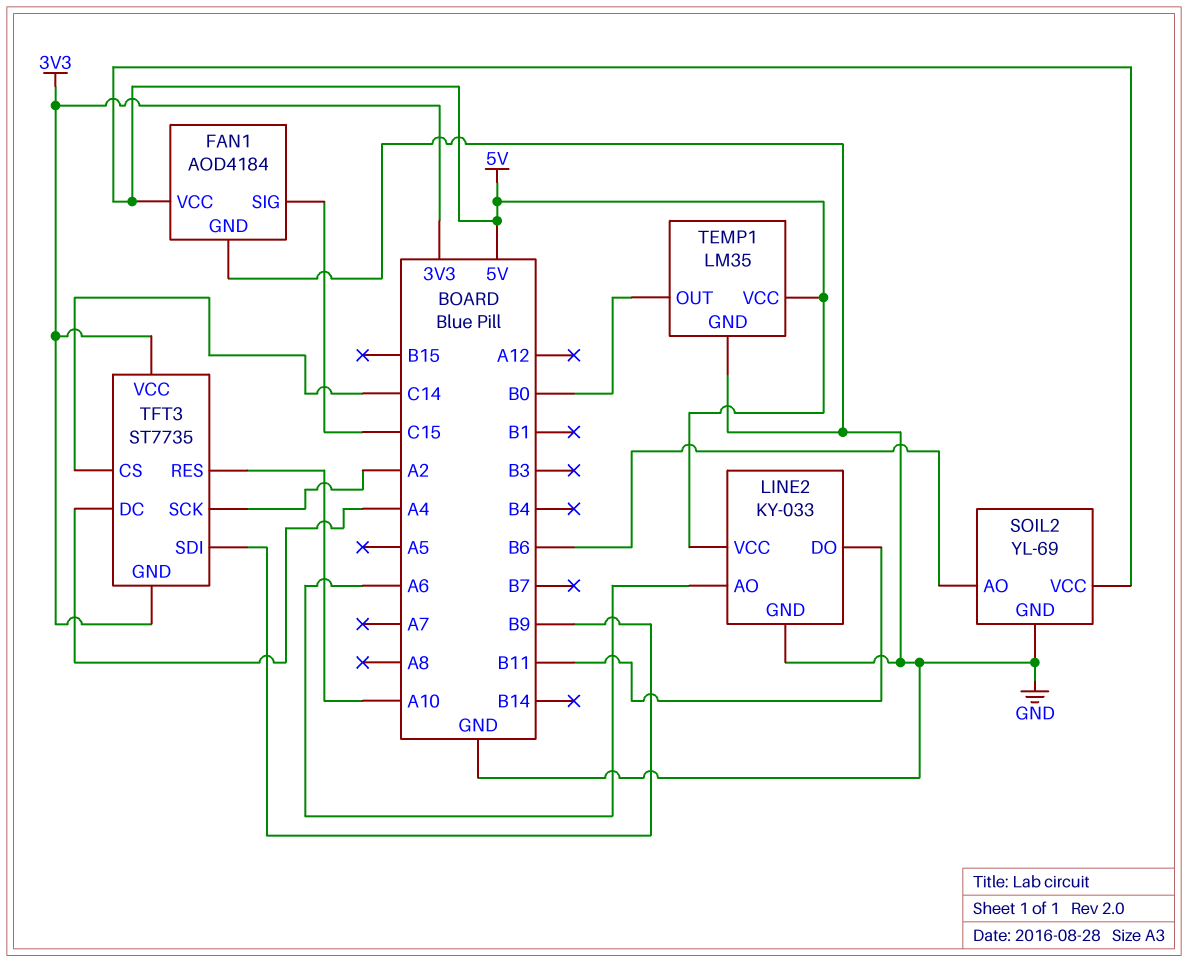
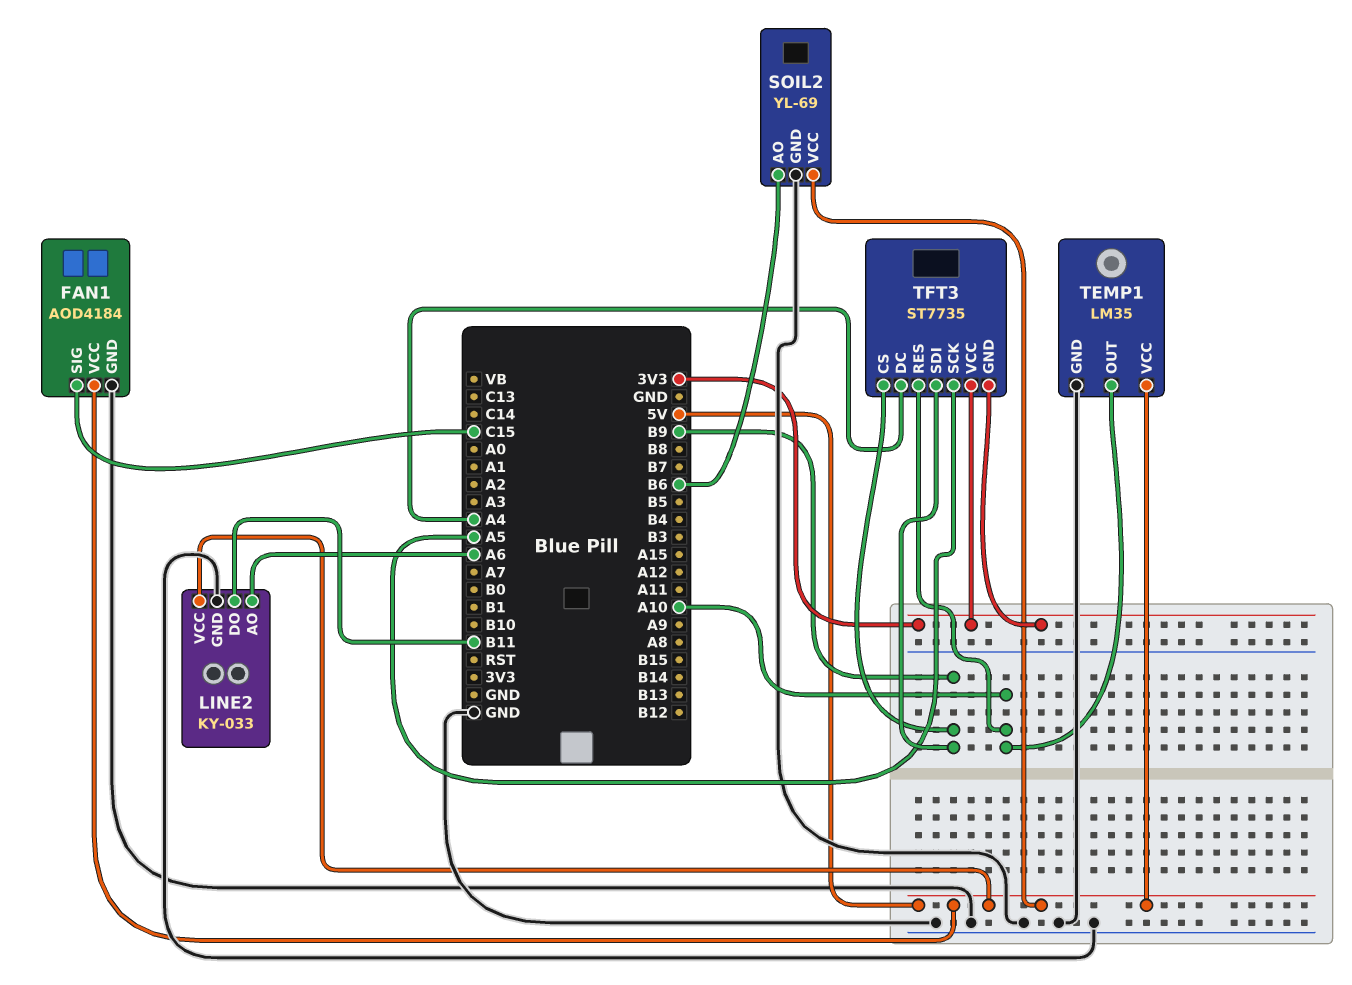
TEMP1 pin OUT: B0 -> A10
TFT3 pin CS: C14 -> B9
TFT3 pin SCK: A2 -> A5

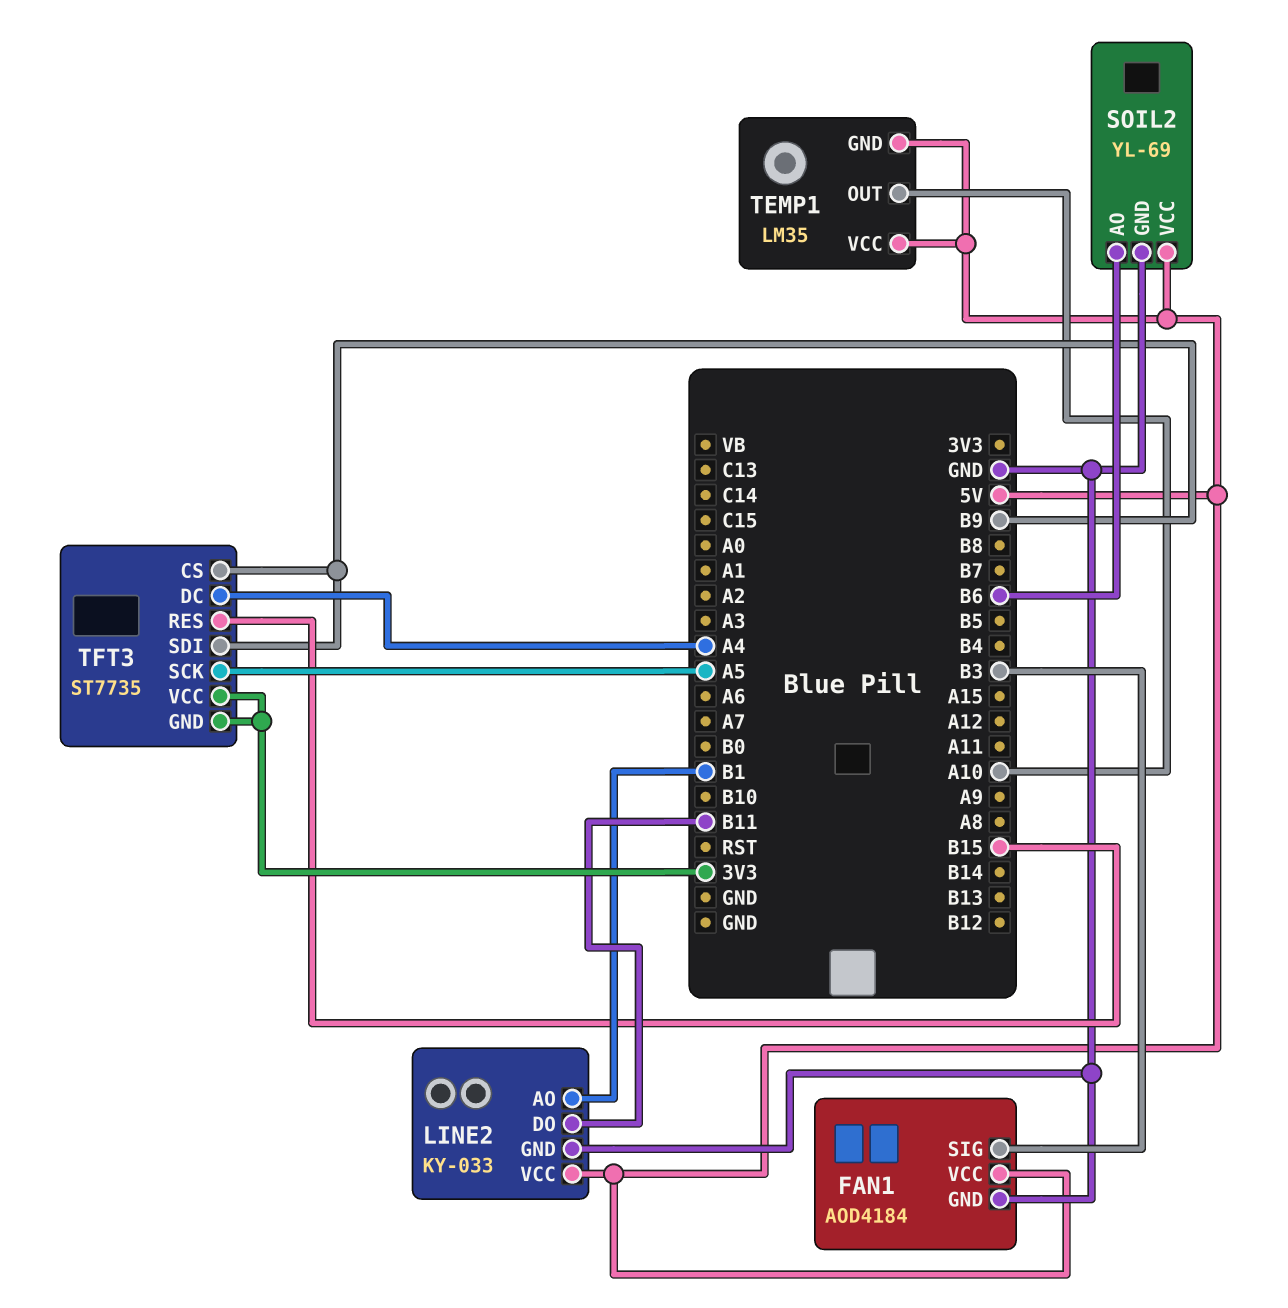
FAN1 pin SIG: C15 -> B3
LINE2 pin AO: A6 -> B1
TEMP1 pin GND: GND -> 5V
TFT3 pin RES: A10 -> B15

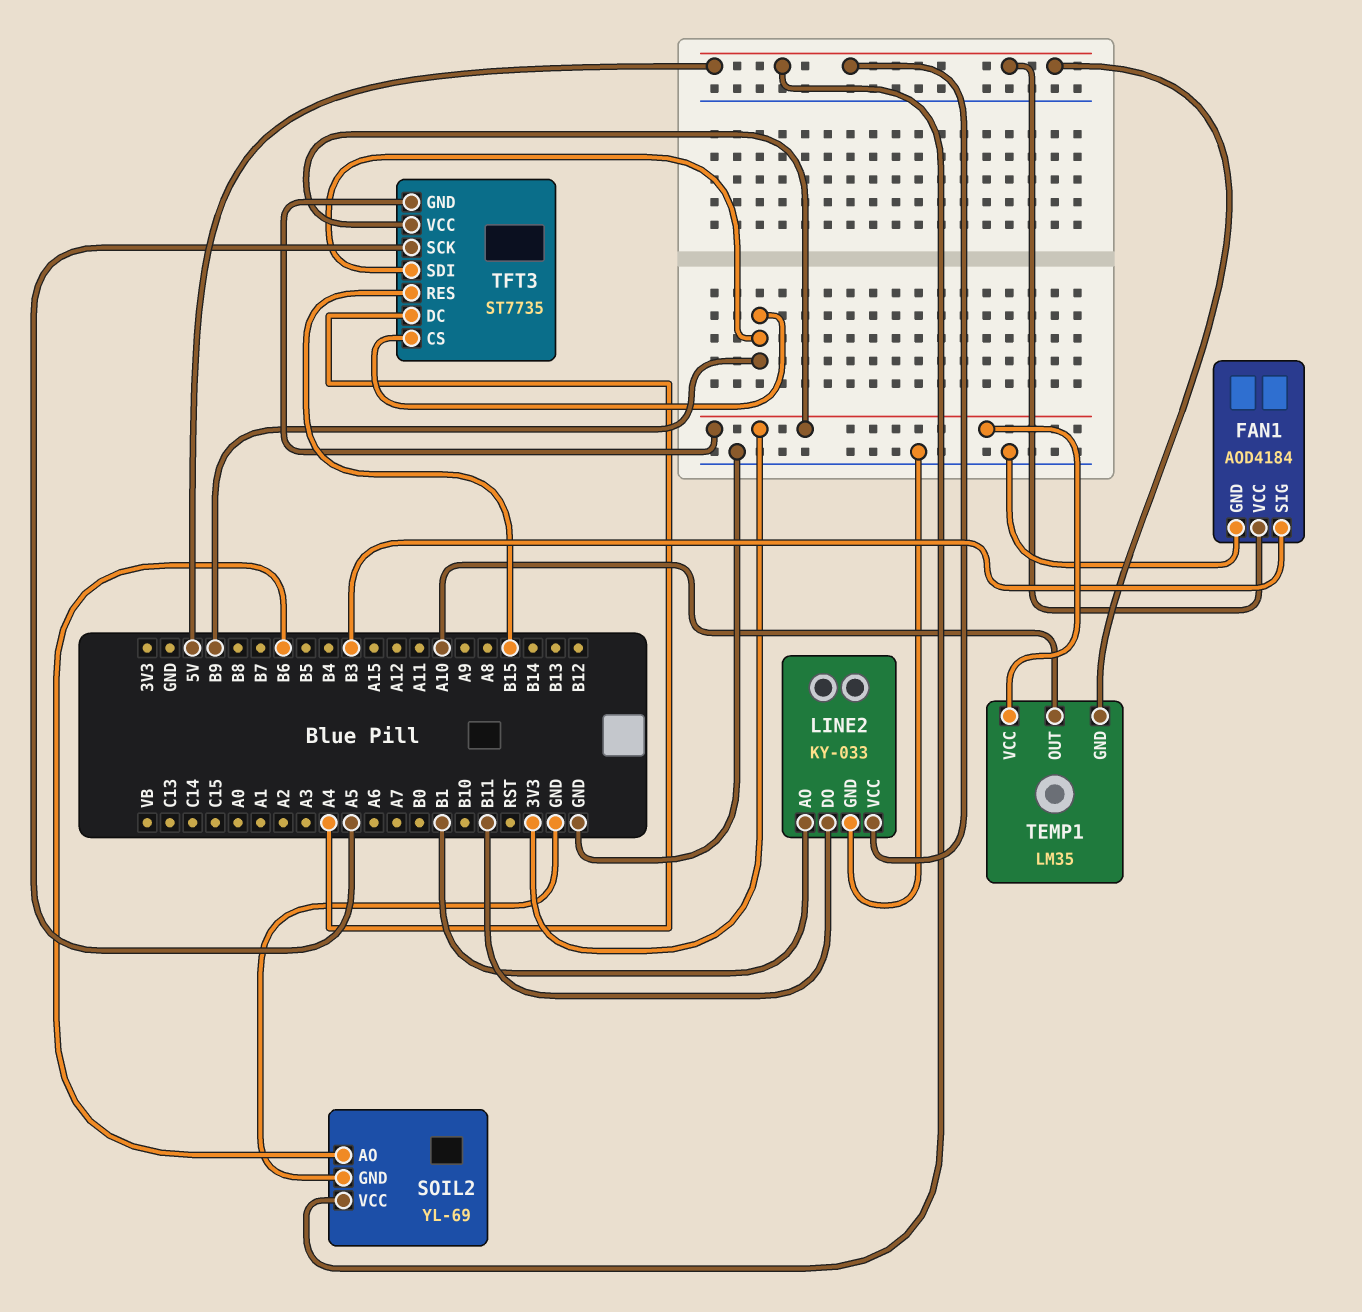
TEMP1 pin VCC: 5V -> 3V3

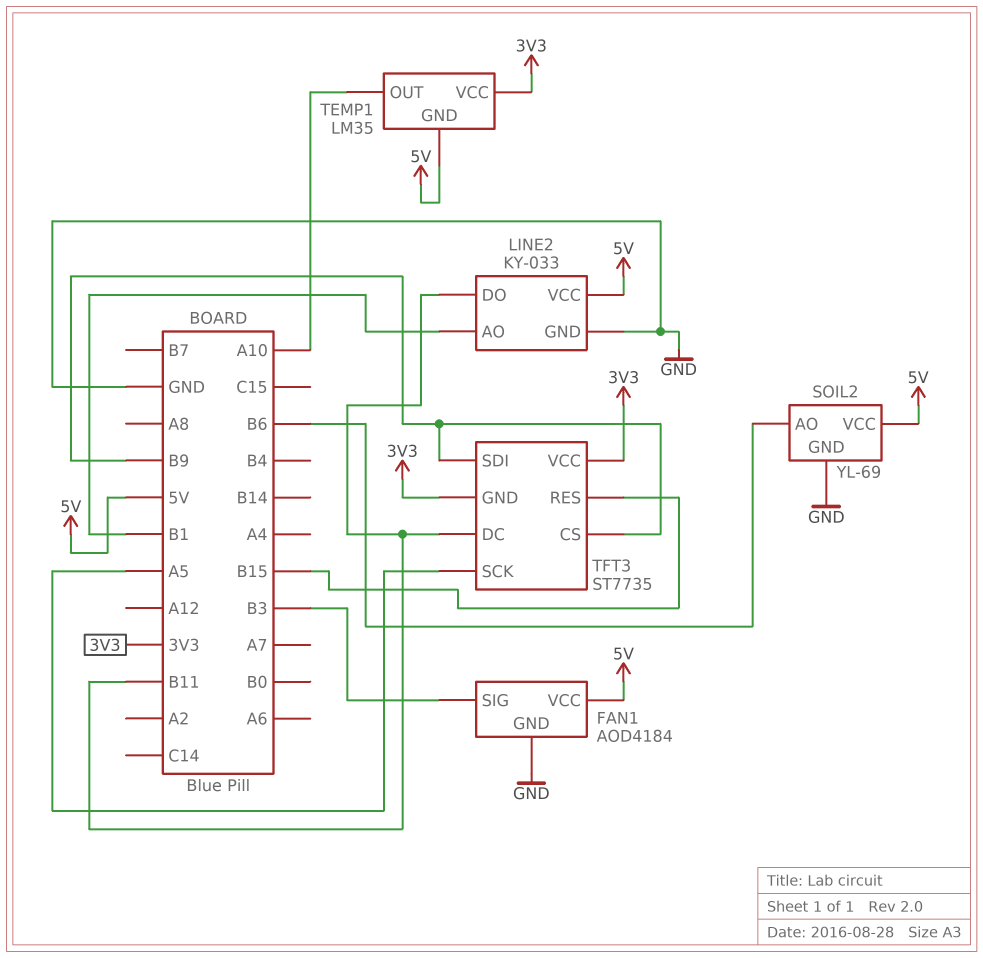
TFT3 pin DC: A4 -> B11

